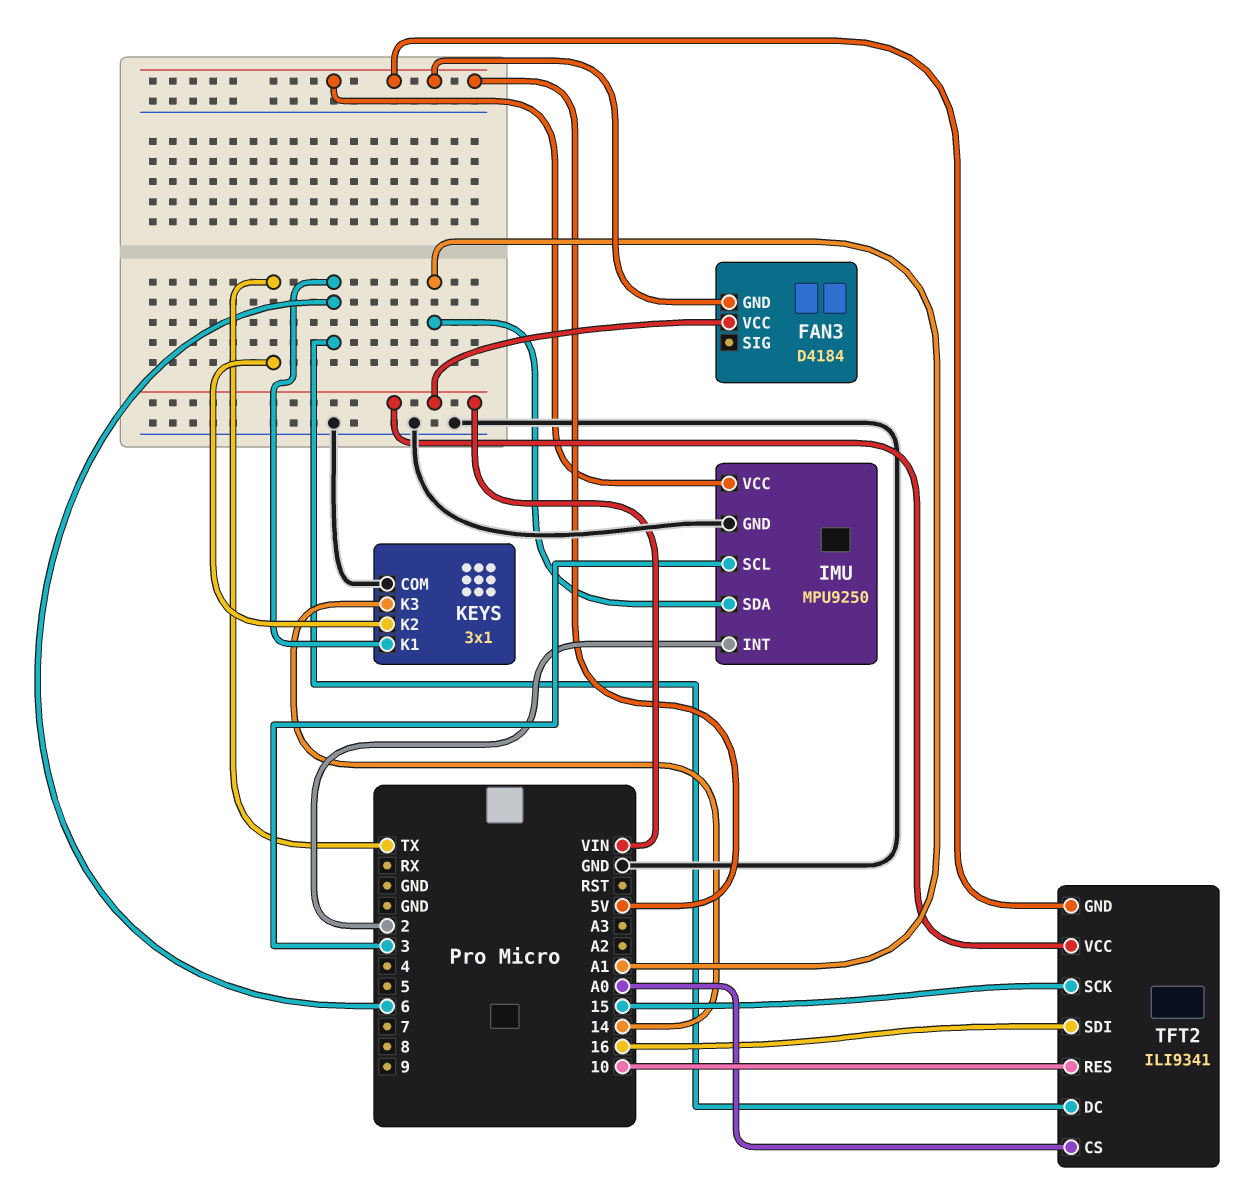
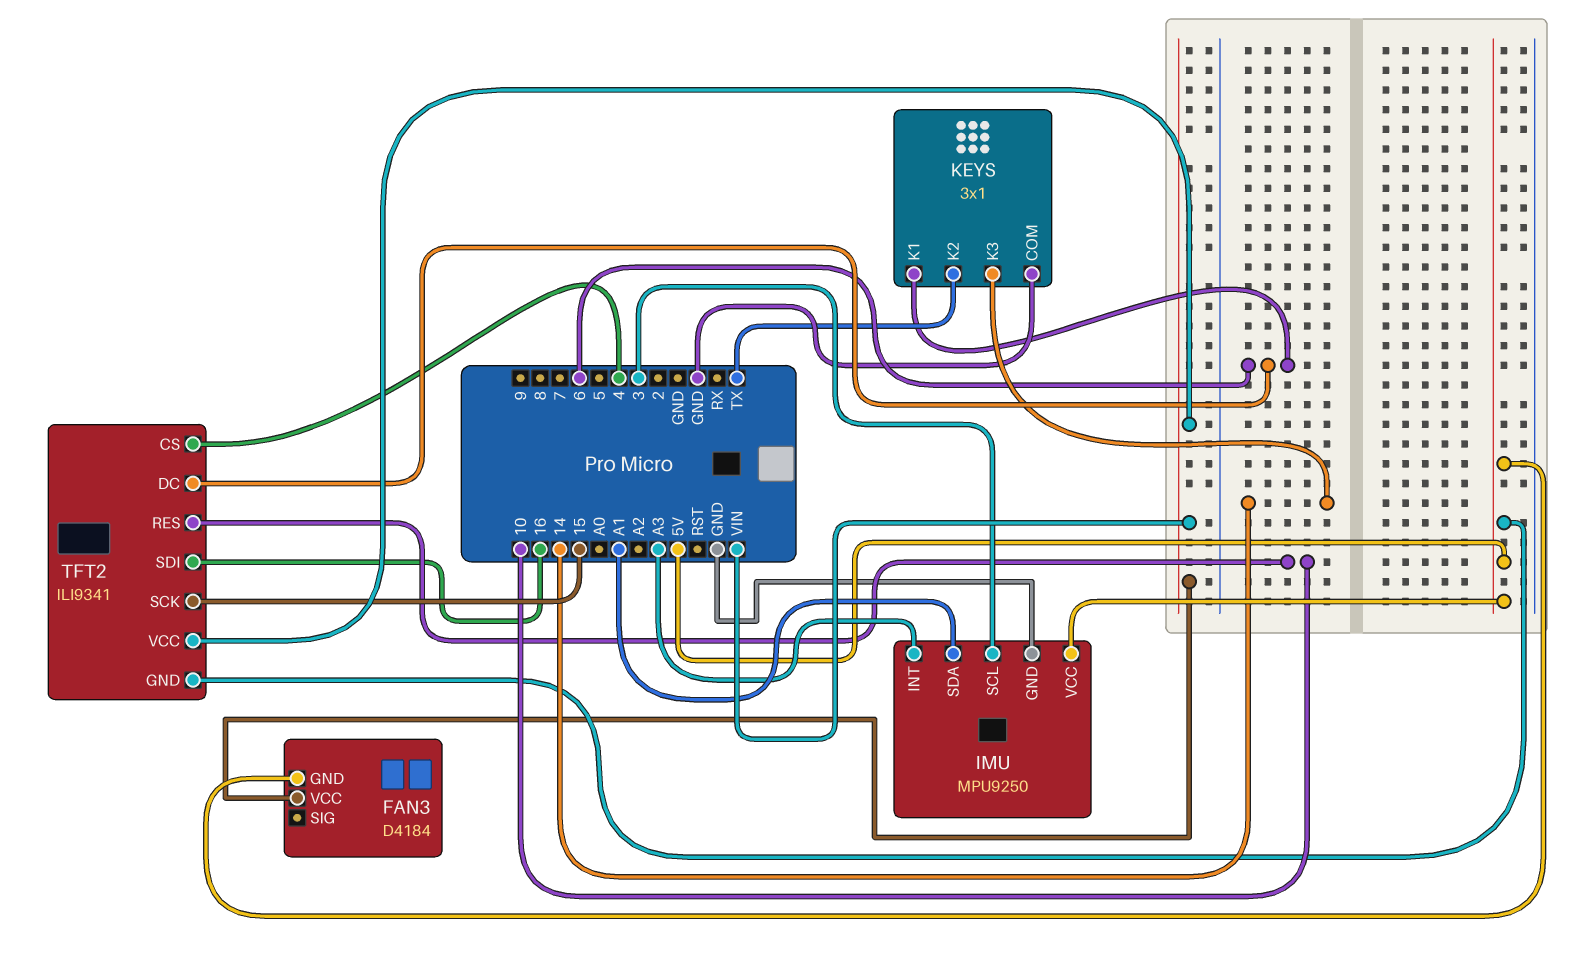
IMU pin INT: 2 -> A3
TFT2 pin CS: A0 -> 4

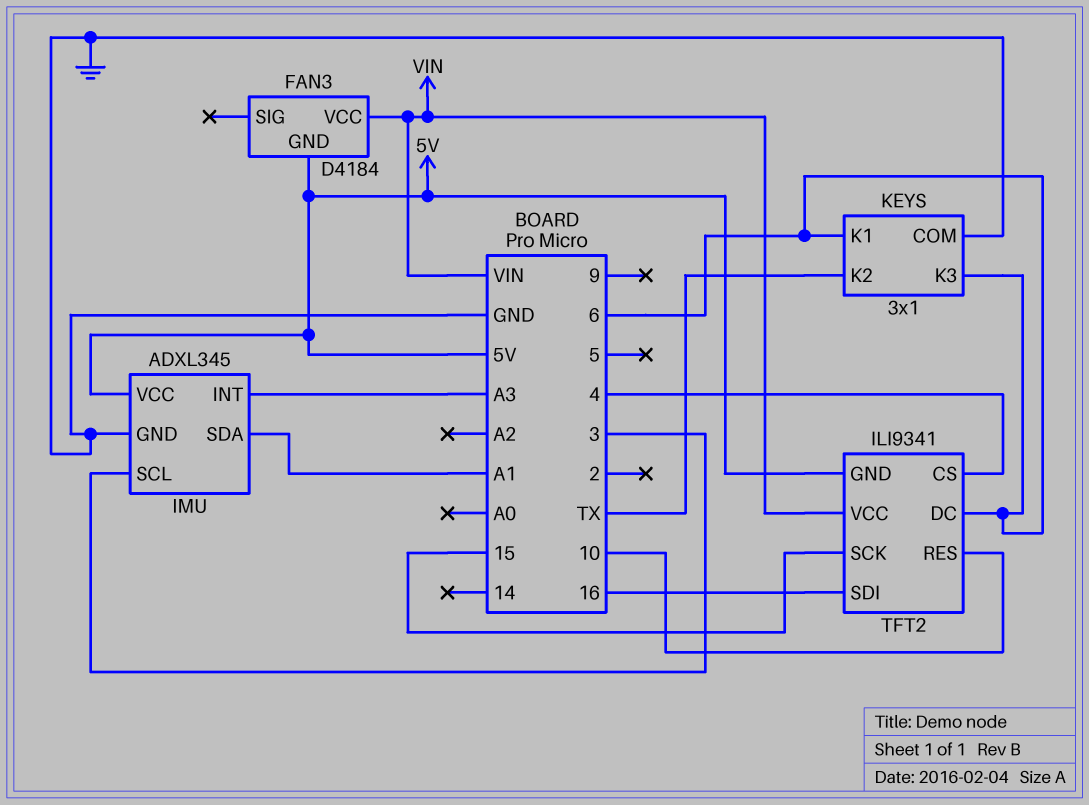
IMU: MPU9250 -> ADXL345
KEYS pin K3: 14 -> 6

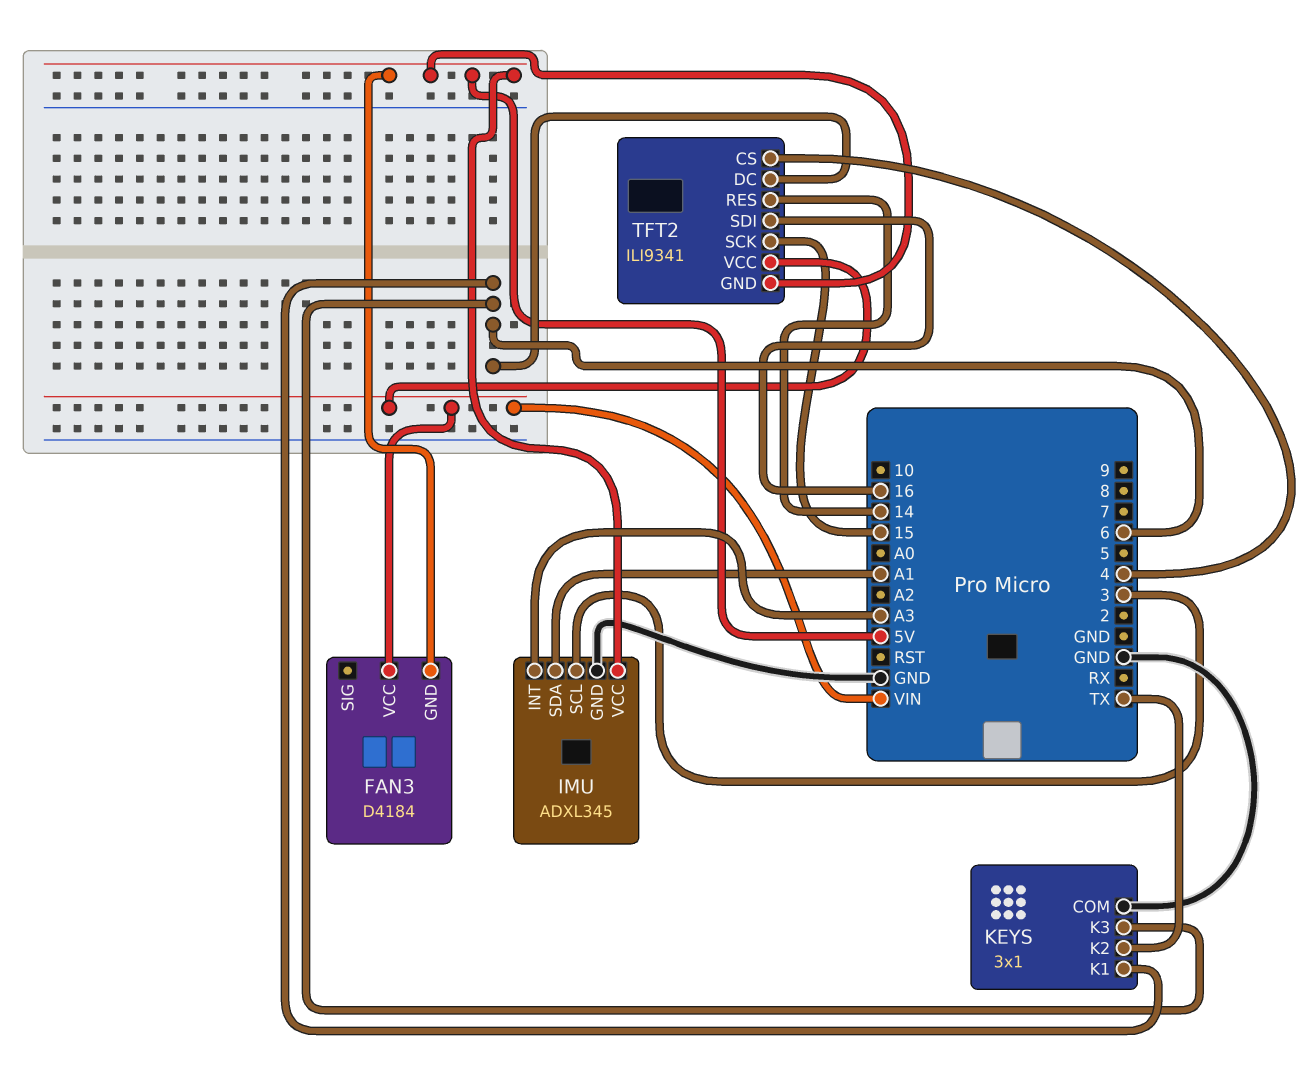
TFT2 pin RES: 10 -> 14

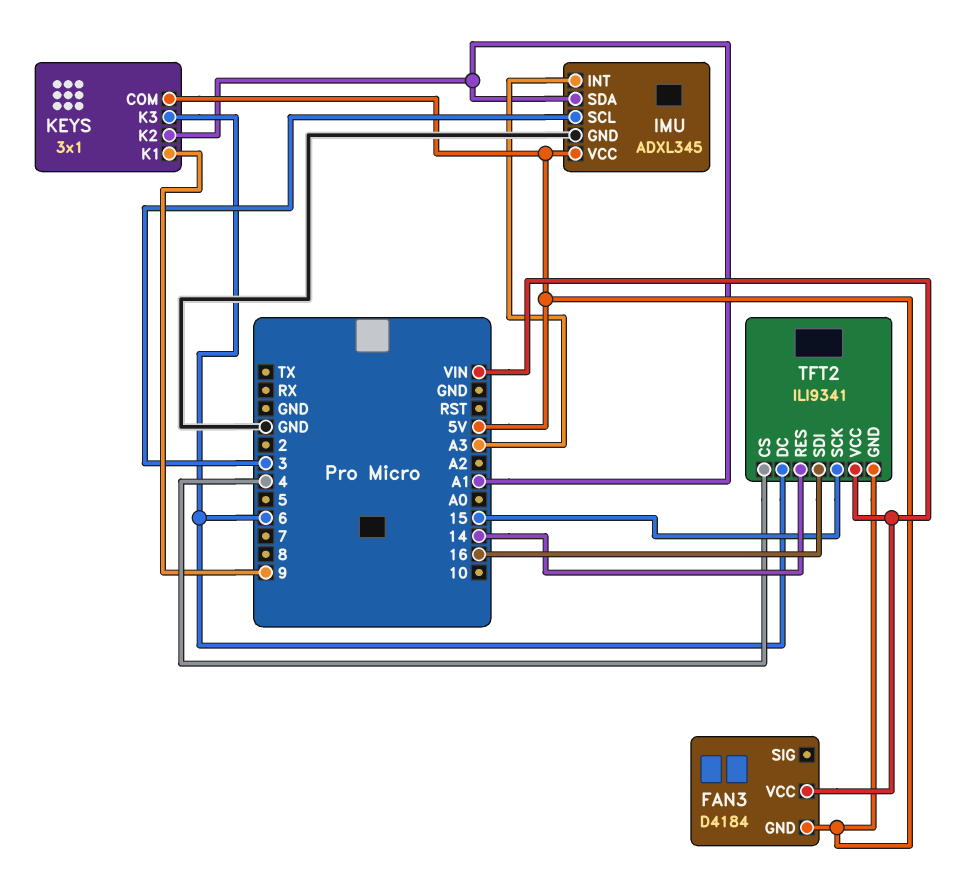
KEYS pin COM: GND -> 5V
KEYS pin K1: 6 -> 9
KEYS pin K2: TX -> A1

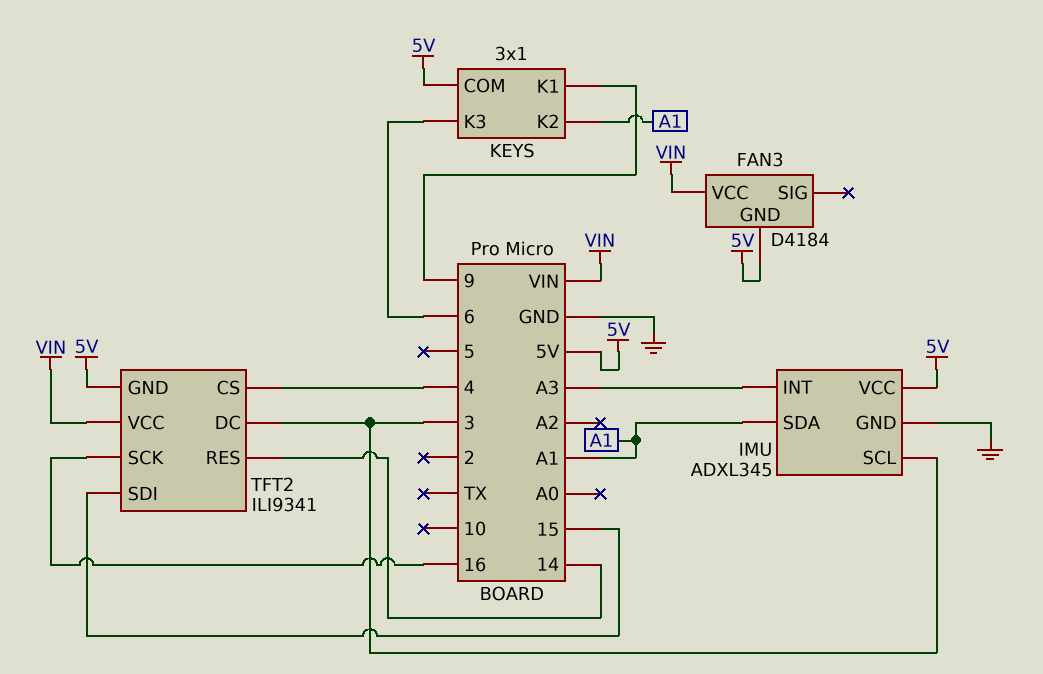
TFT2 pin DC: 6 -> 3
TFT2 pin SCK: 15 -> 16
TFT2 pin SDI: 16 -> 15

